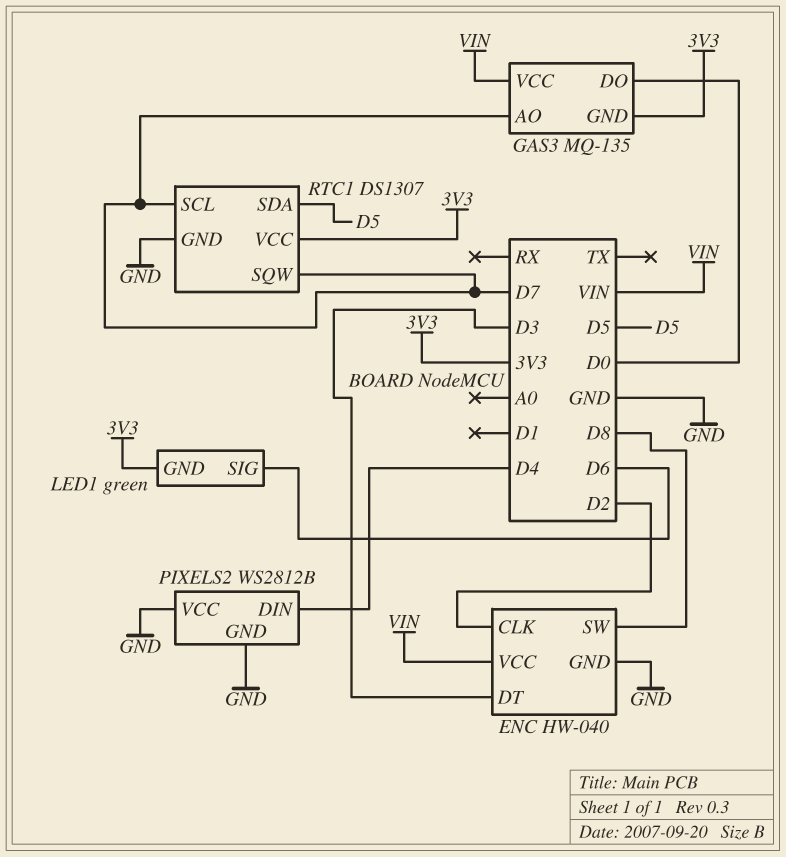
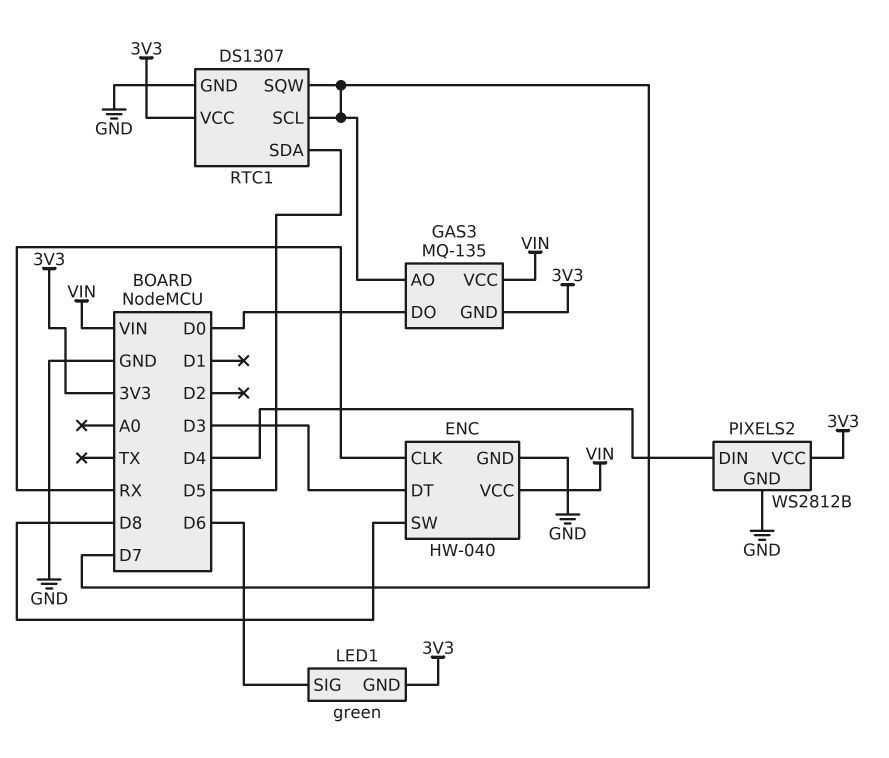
ENC pin CLK: D2 -> RX
PIXELS2 pin VCC: GND -> 3V3

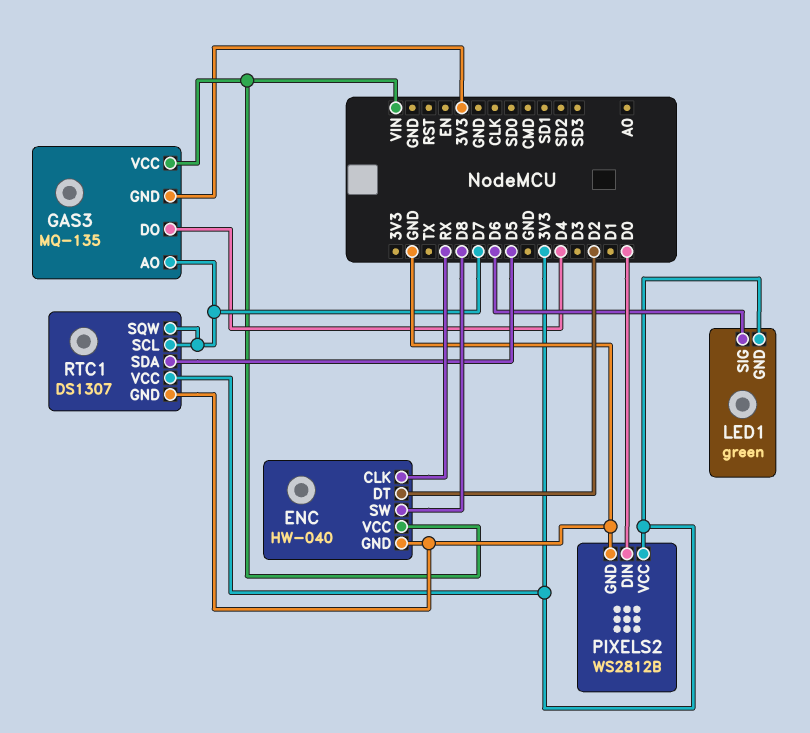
ENC pin DT: D3 -> D2
GAS3 pin DO: D0 -> D4
PIXELS2 pin DIN: D4 -> D0

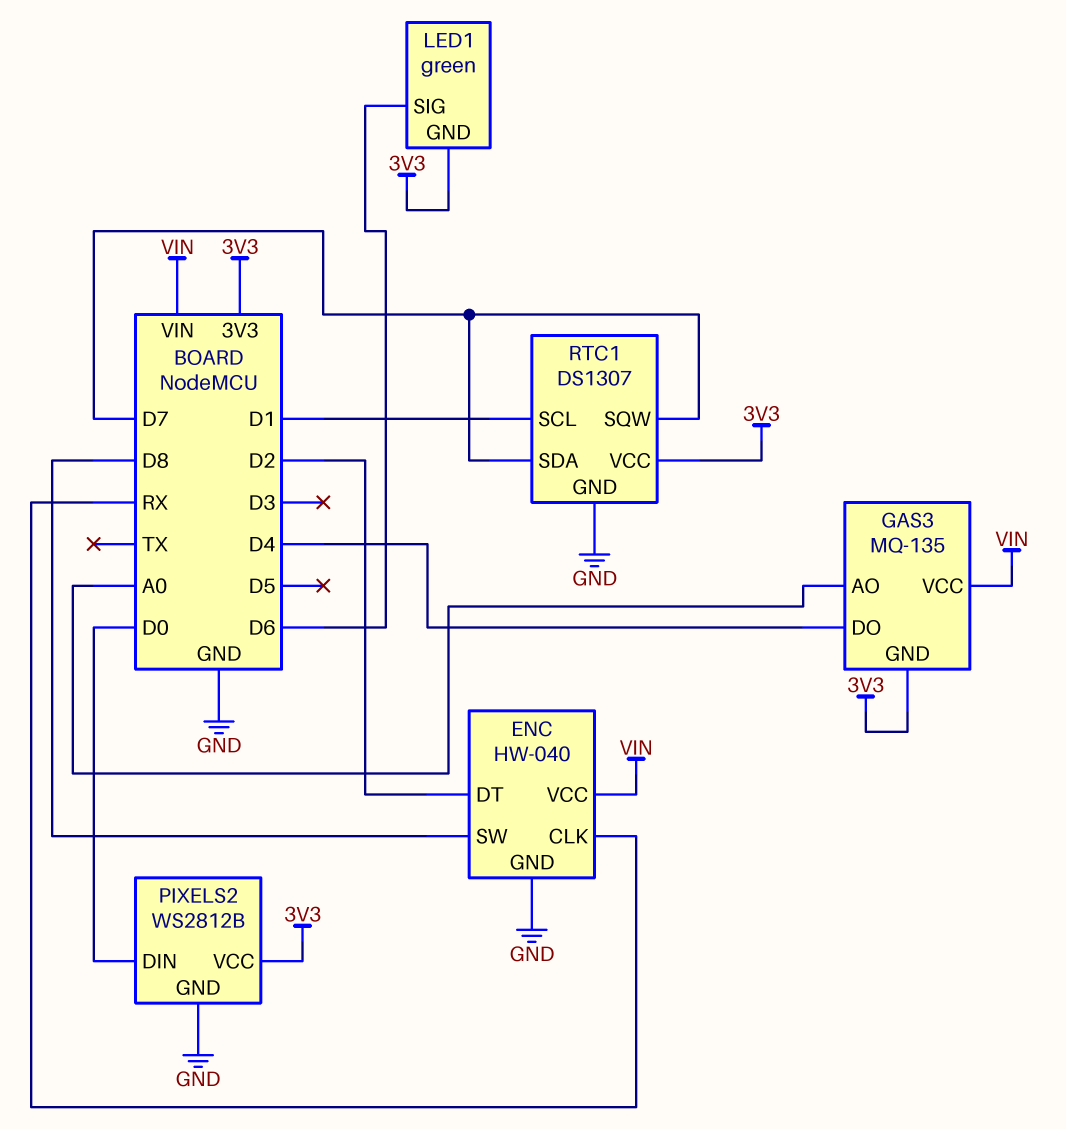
GAS3 pin AO: D7 -> A0
RTC1 pin SCL: D7 -> D1
RTC1 pin SDA: D5 -> D7

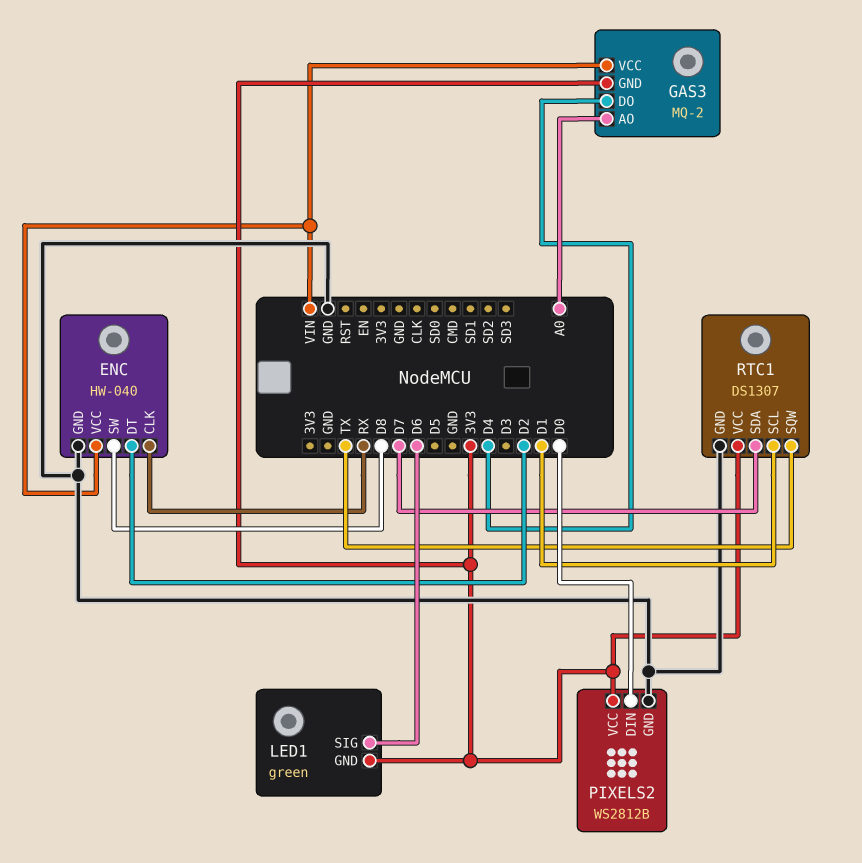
GAS3: MQ-135 -> MQ-2
RTC1 pin SQW: D7 -> TX

